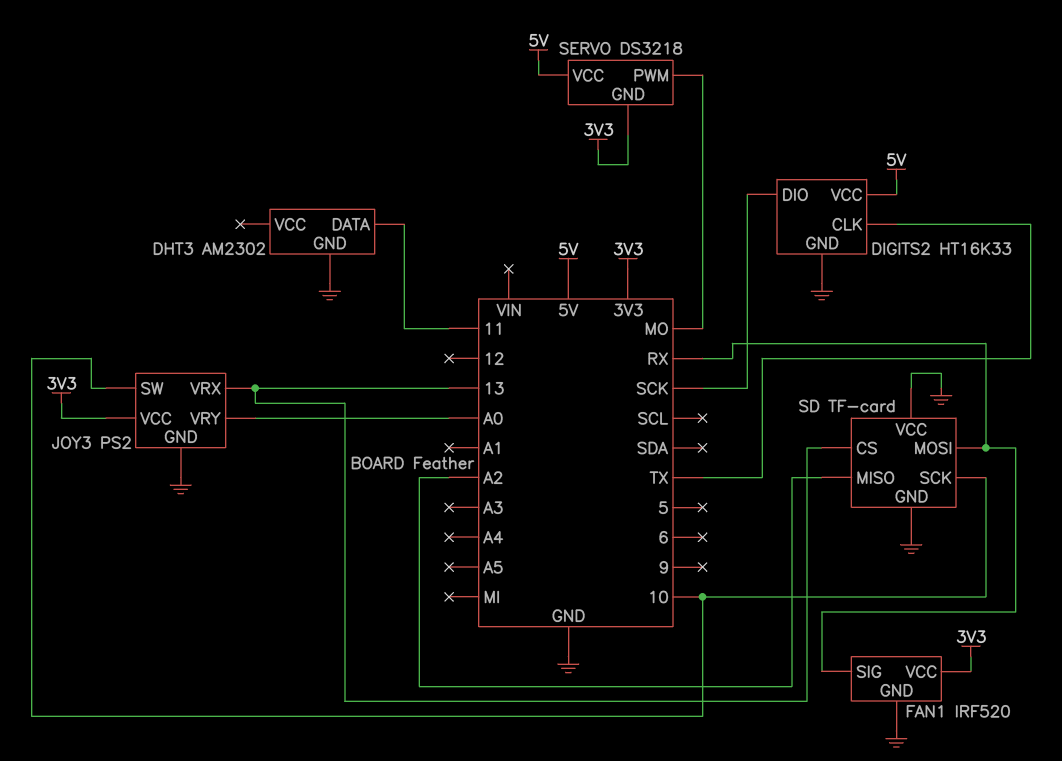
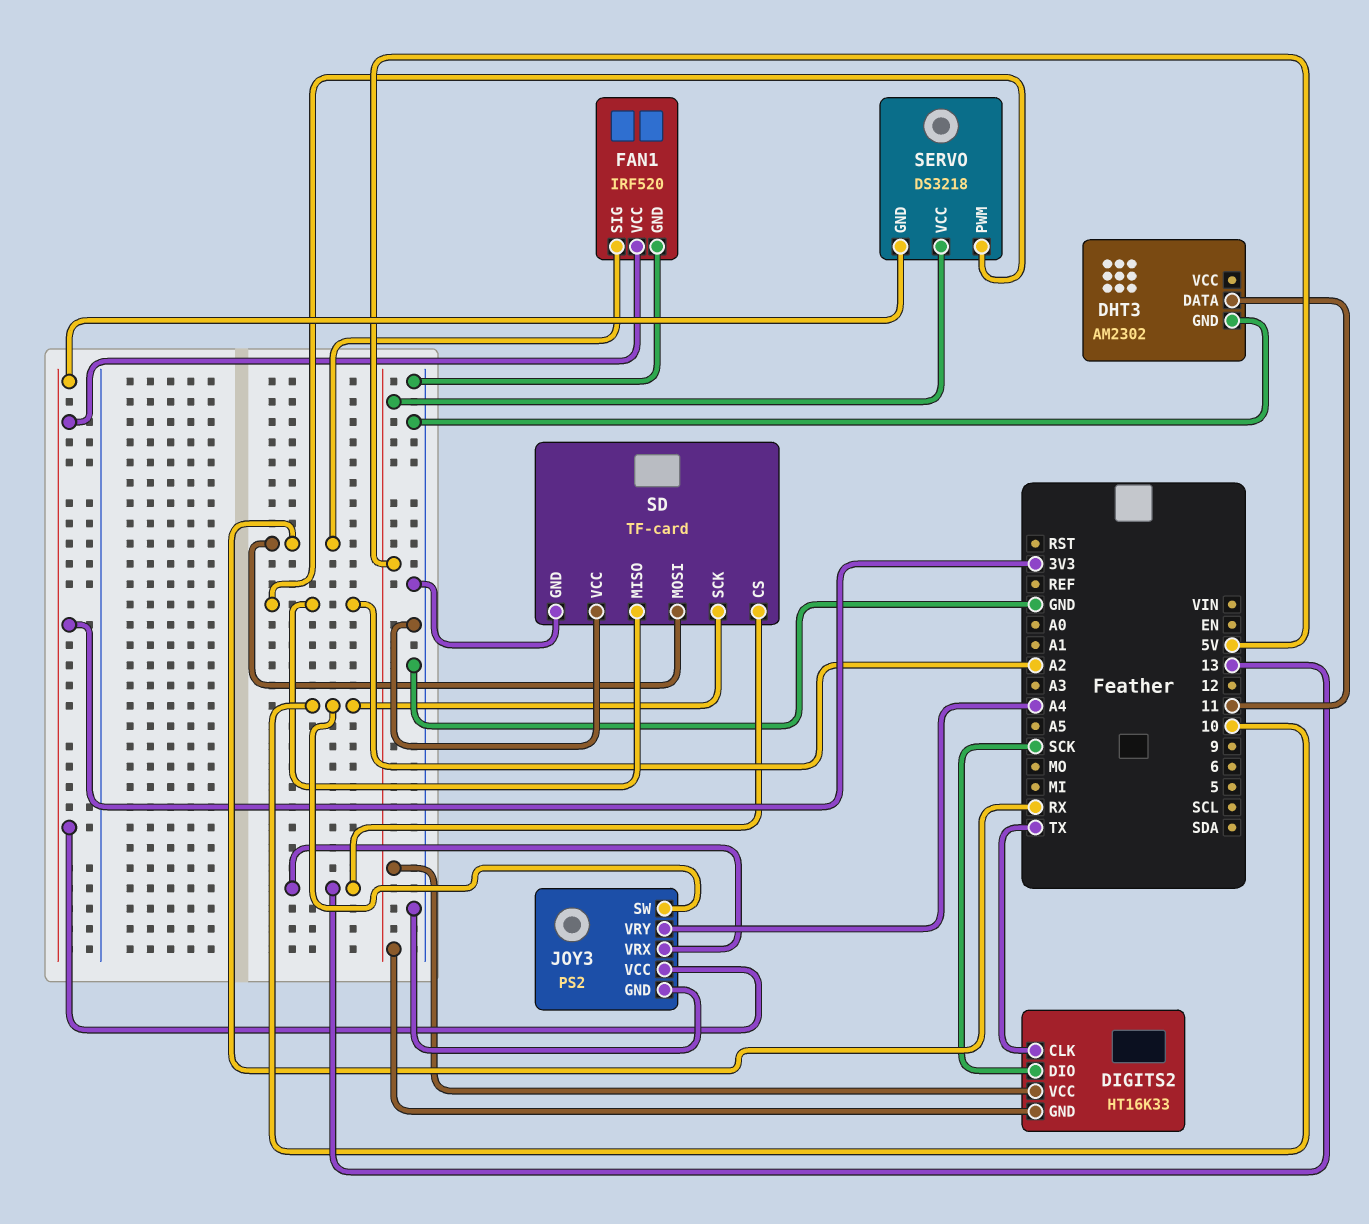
DIGITS2 pin GND: GND -> 5V
JOY3 pin VRY: A0 -> A4
SERVO pin PWM: MO -> A2

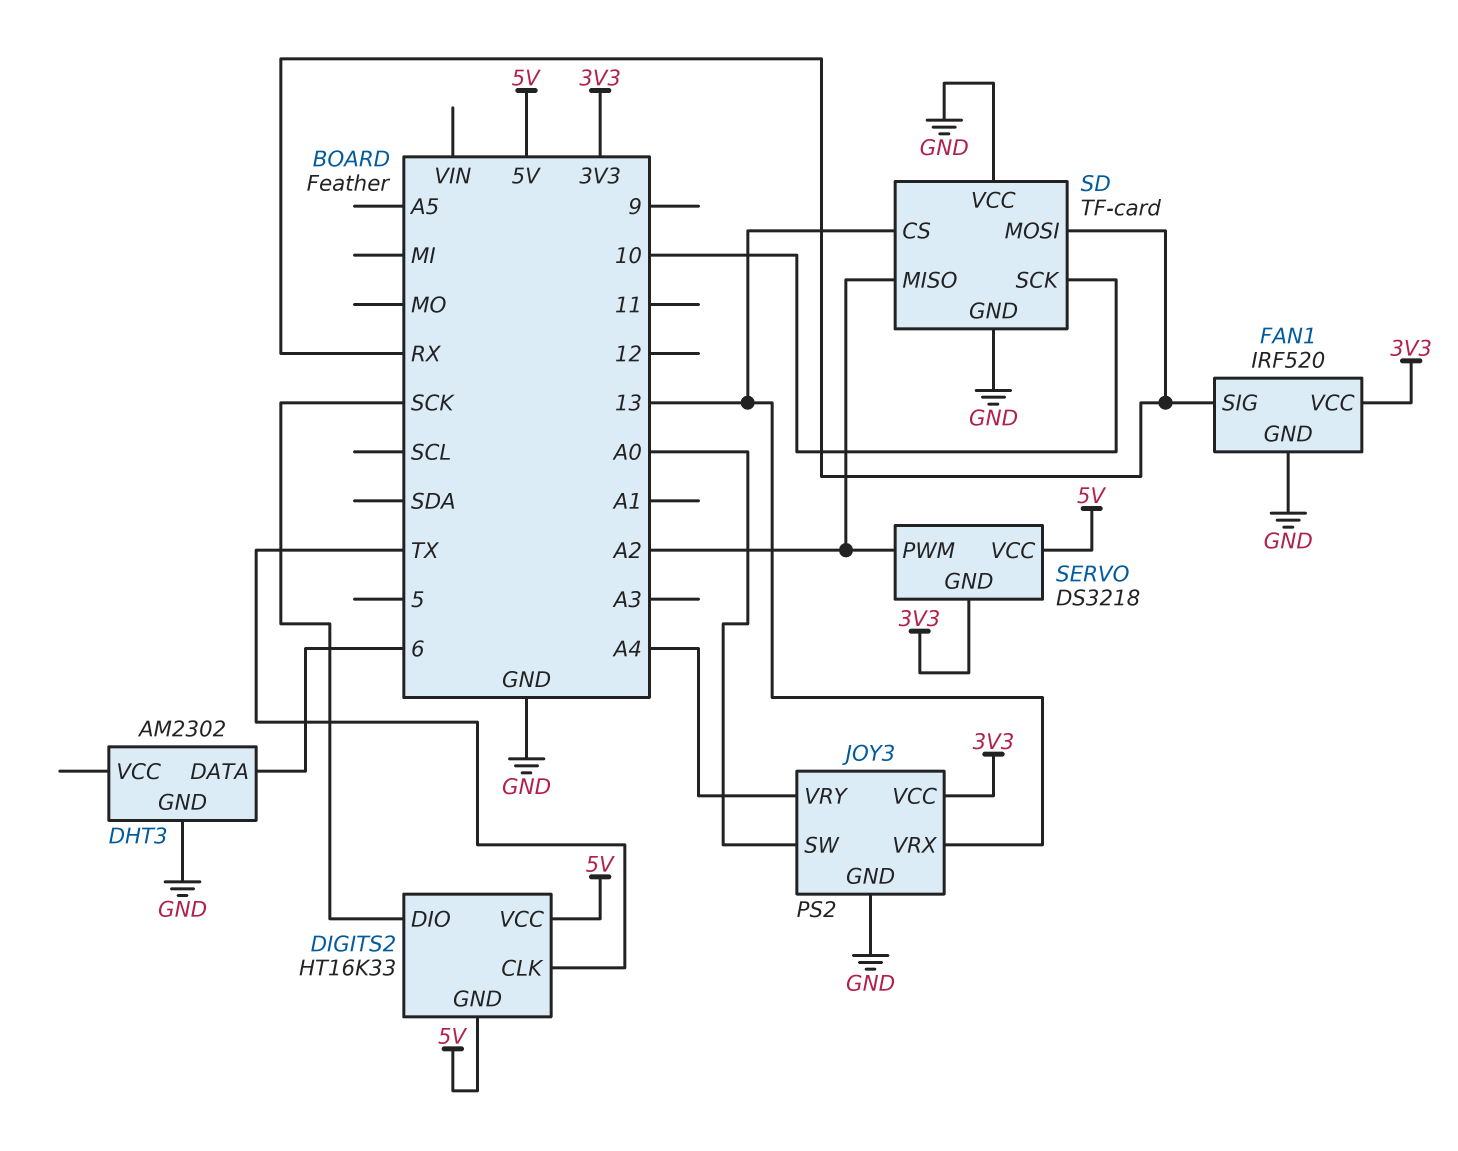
DHT3 pin DATA: 11 -> 6
JOY3 pin SW: 10 -> A0

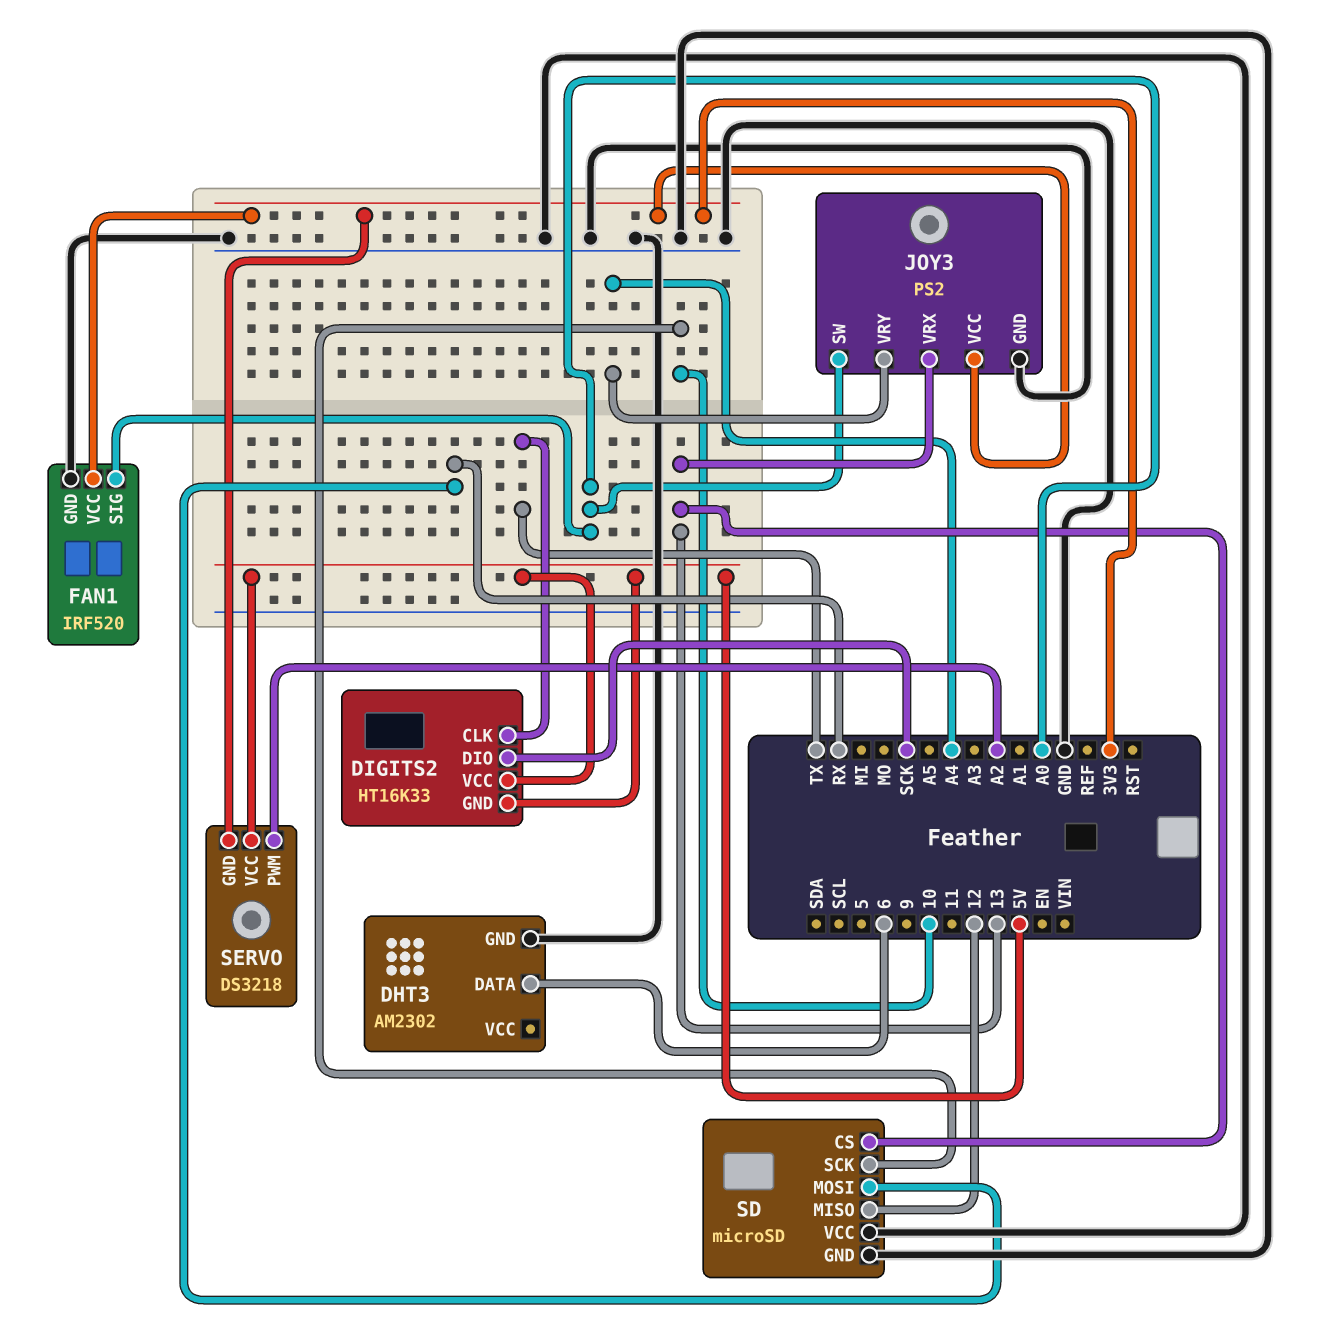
FAN1 pin SIG: RX -> A0
SD: TF-card -> microSD
SD pin MISO: A2 -> 12

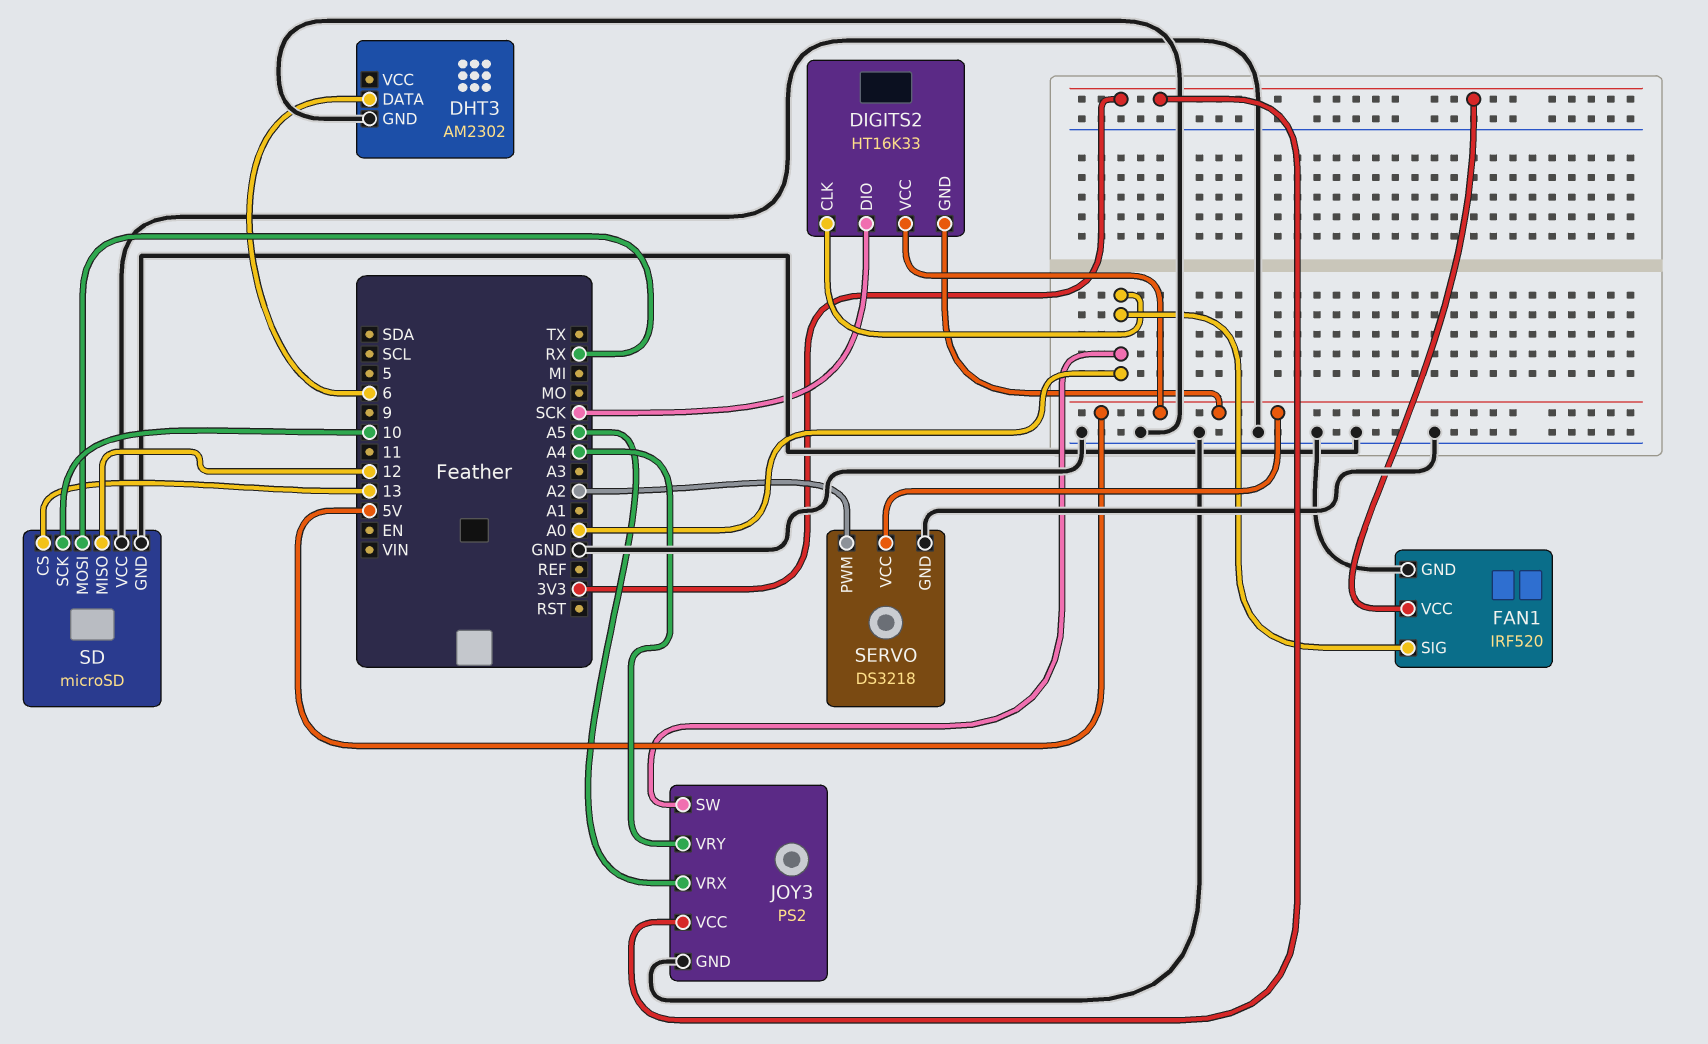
DIGITS2 pin CLK: TX -> A0
JOY3 pin VRX: 13 -> A5
SERVO pin GND: 3V3 -> GND

